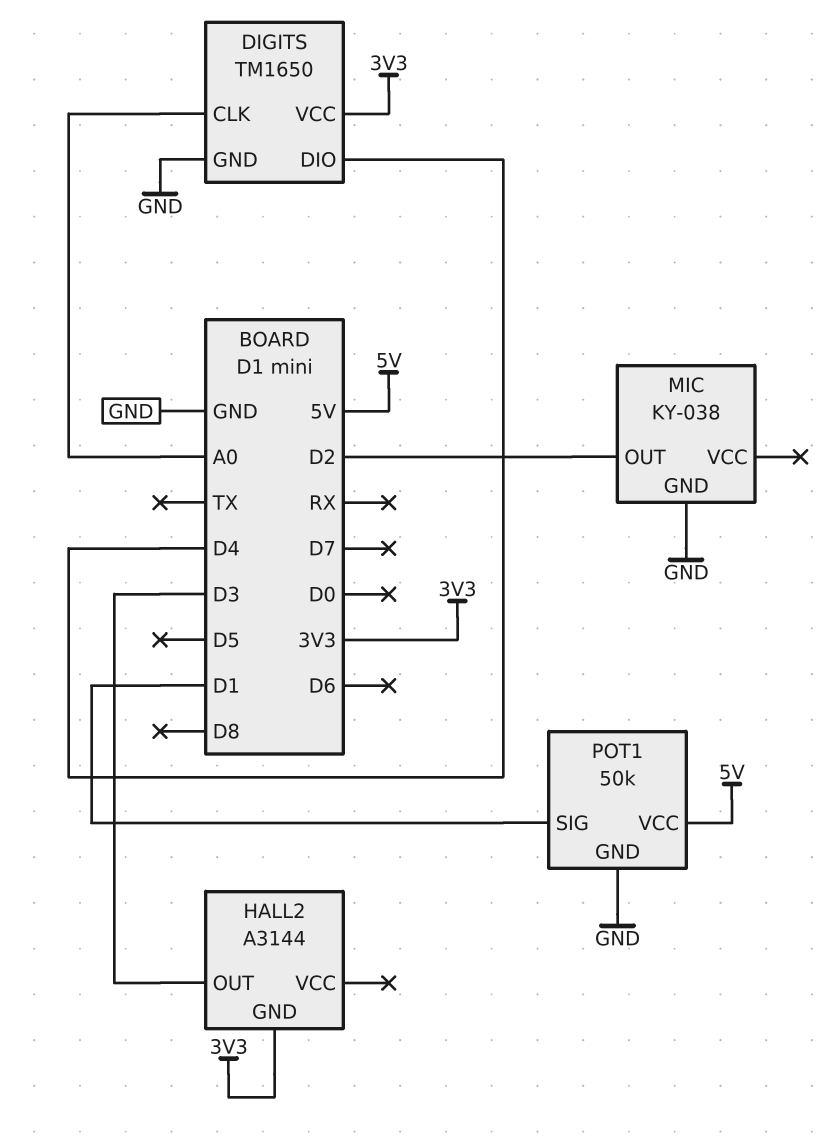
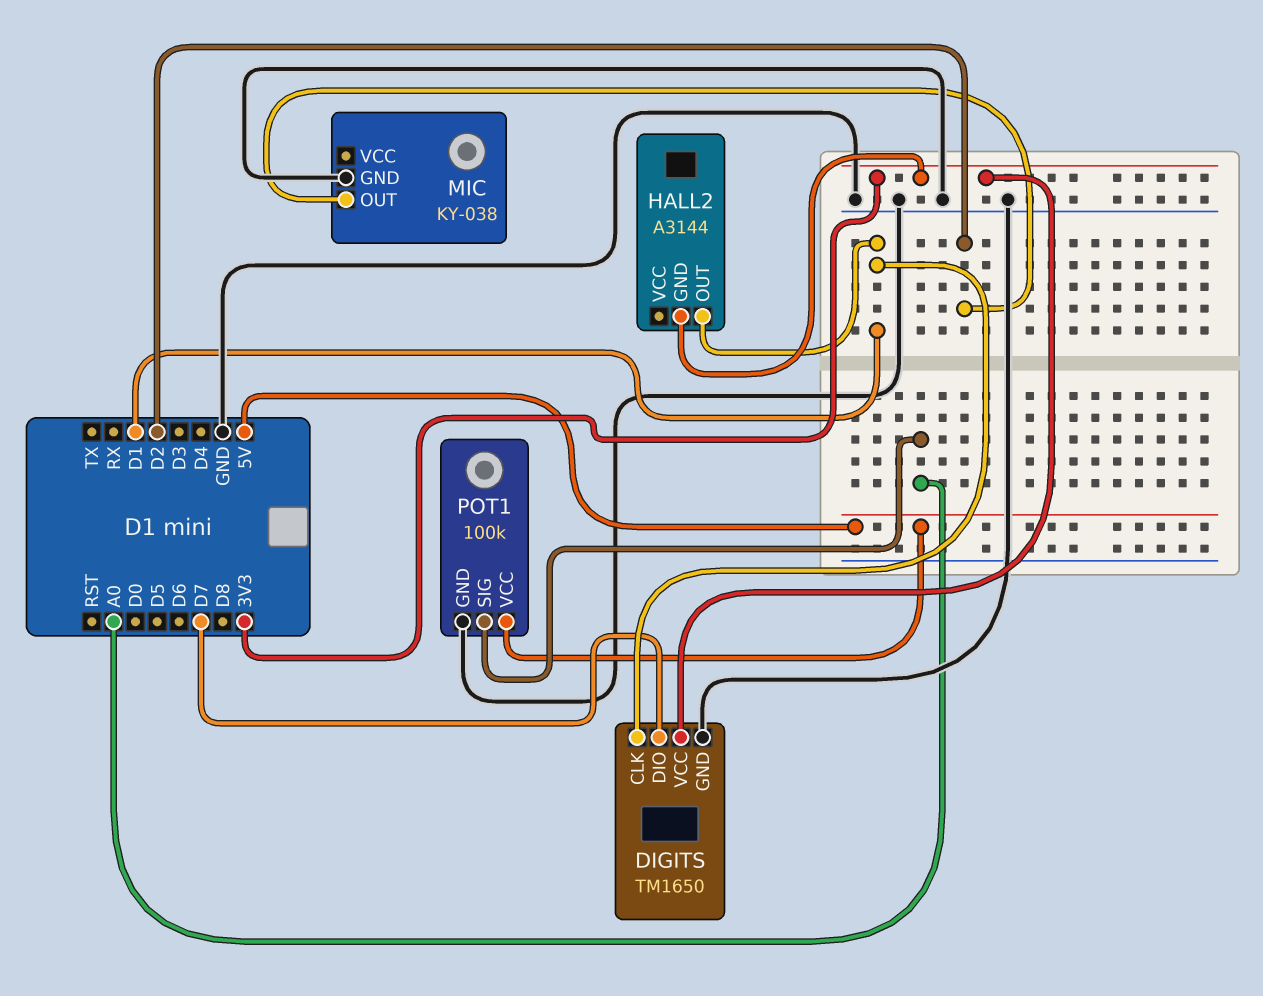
DIGITS pin CLK: A0 -> D1
DIGITS pin DIO: D4 -> D7
HALL2 pin OUT: D3 -> D1
POT1: 50k -> 100k
POT1 pin SIG: D1 -> A0

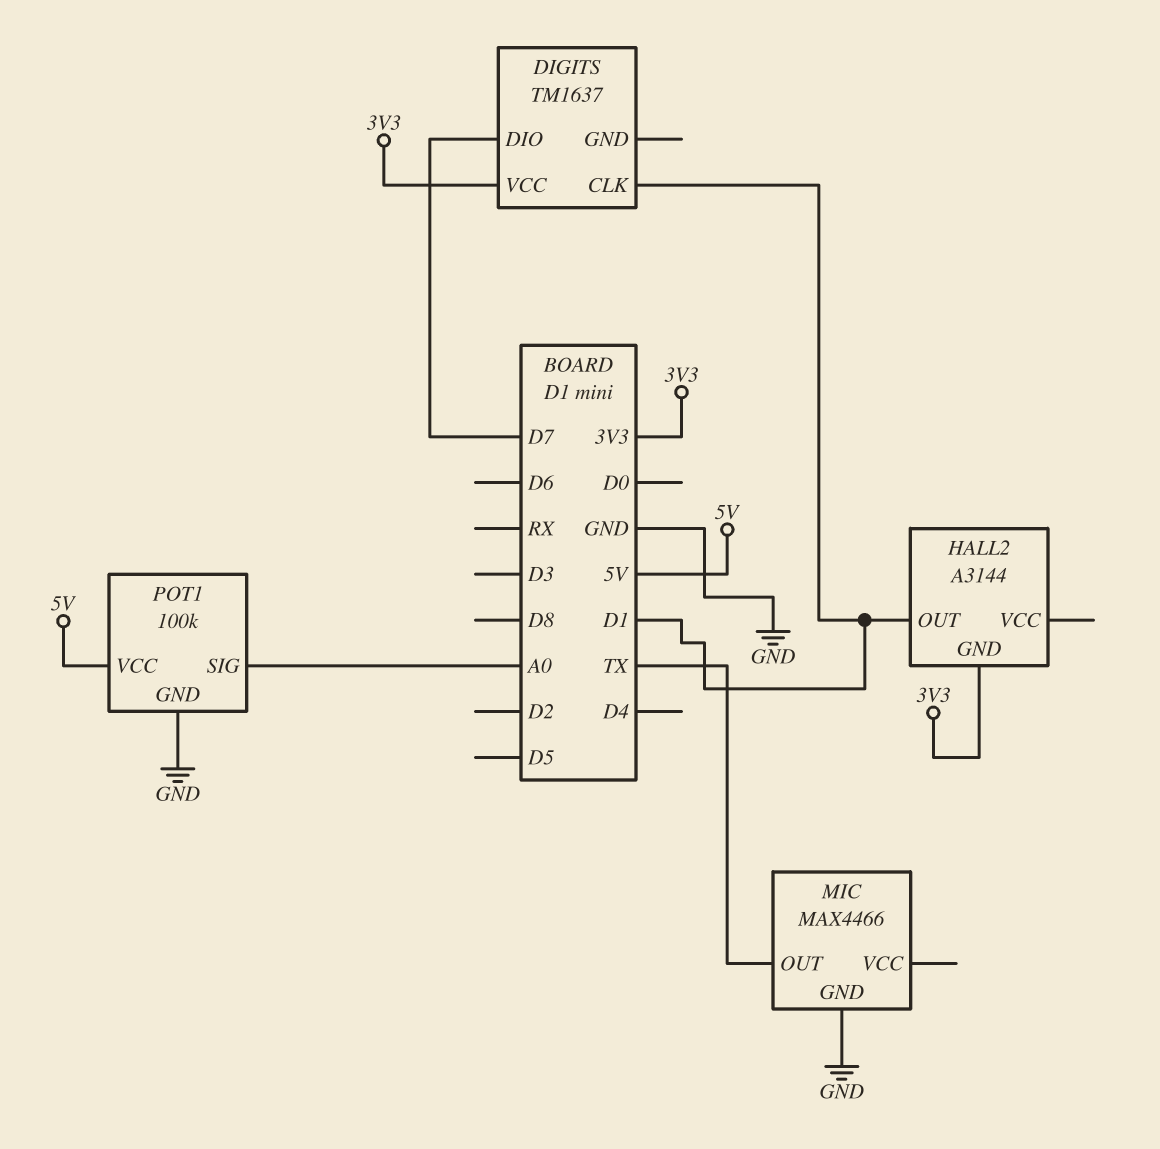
DIGITS: TM1650 -> TM1637
DIGITS pin GND: GND -> none
MIC: KY-038 -> MAX4466
MIC pin OUT: D2 -> TX

